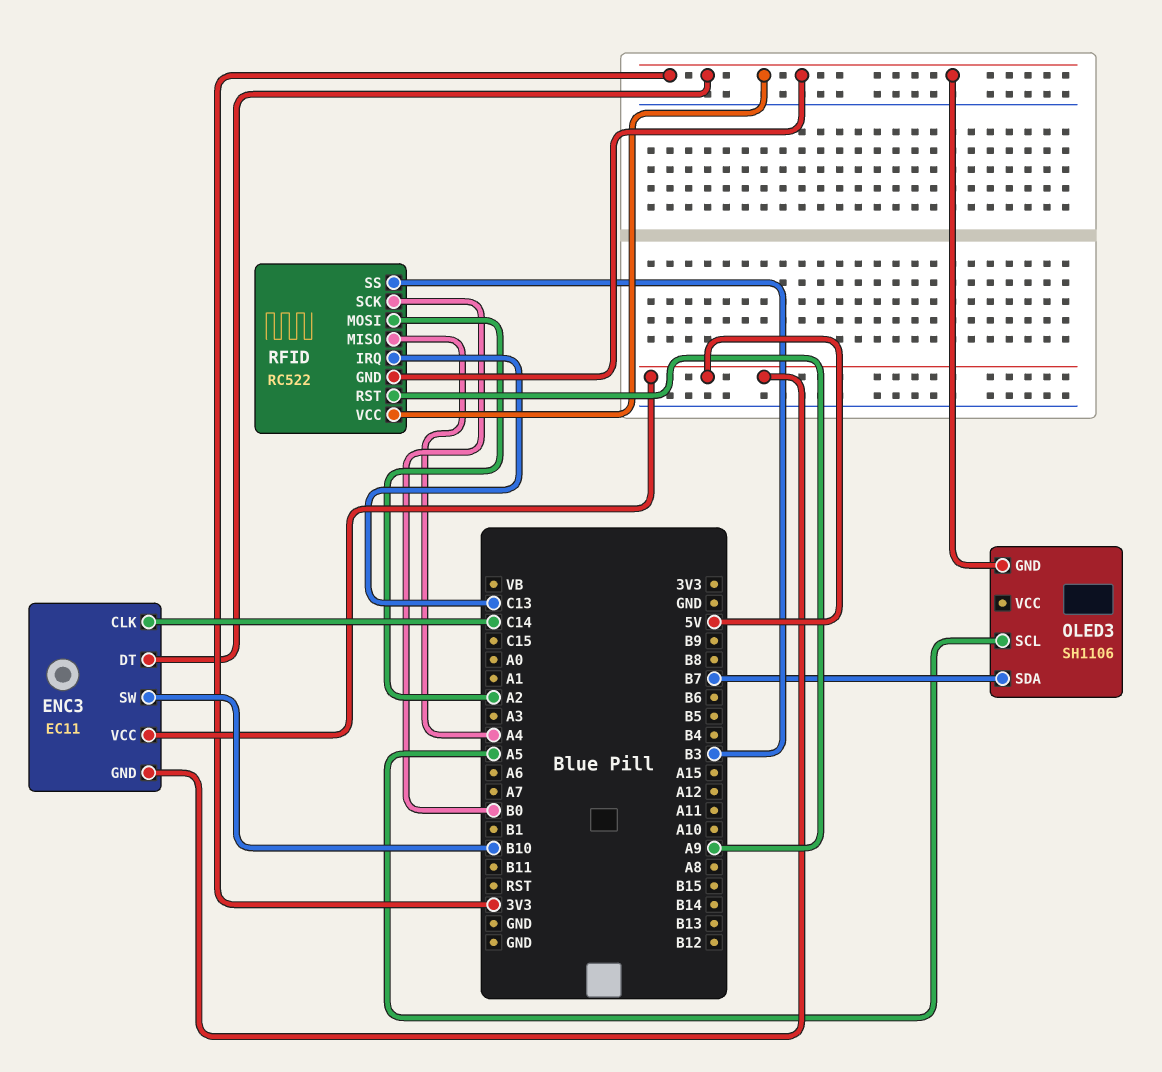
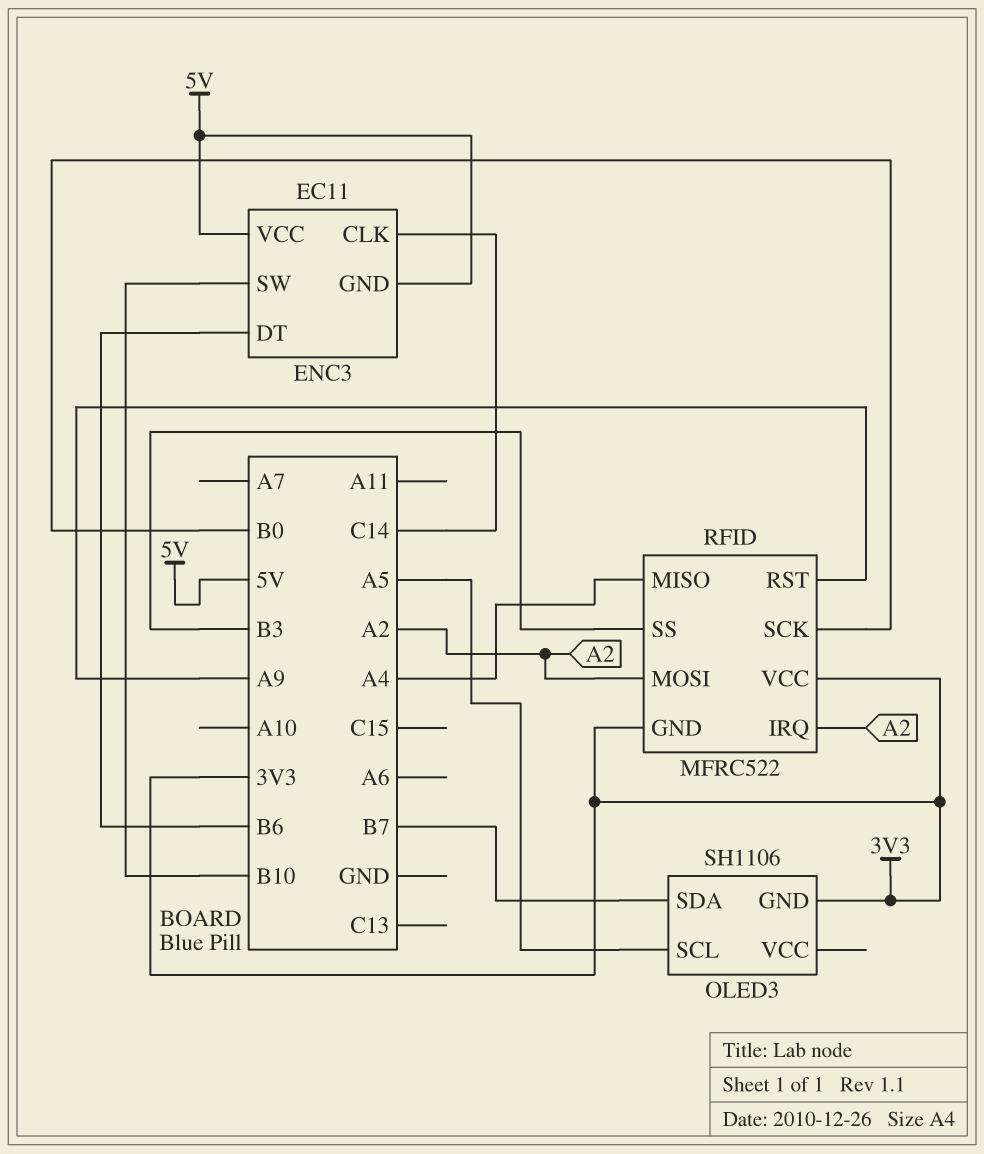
ENC3 pin DT: 3V3 -> B6
RFID: RC522 -> MFRC522
RFID pin IRQ: C13 -> A2

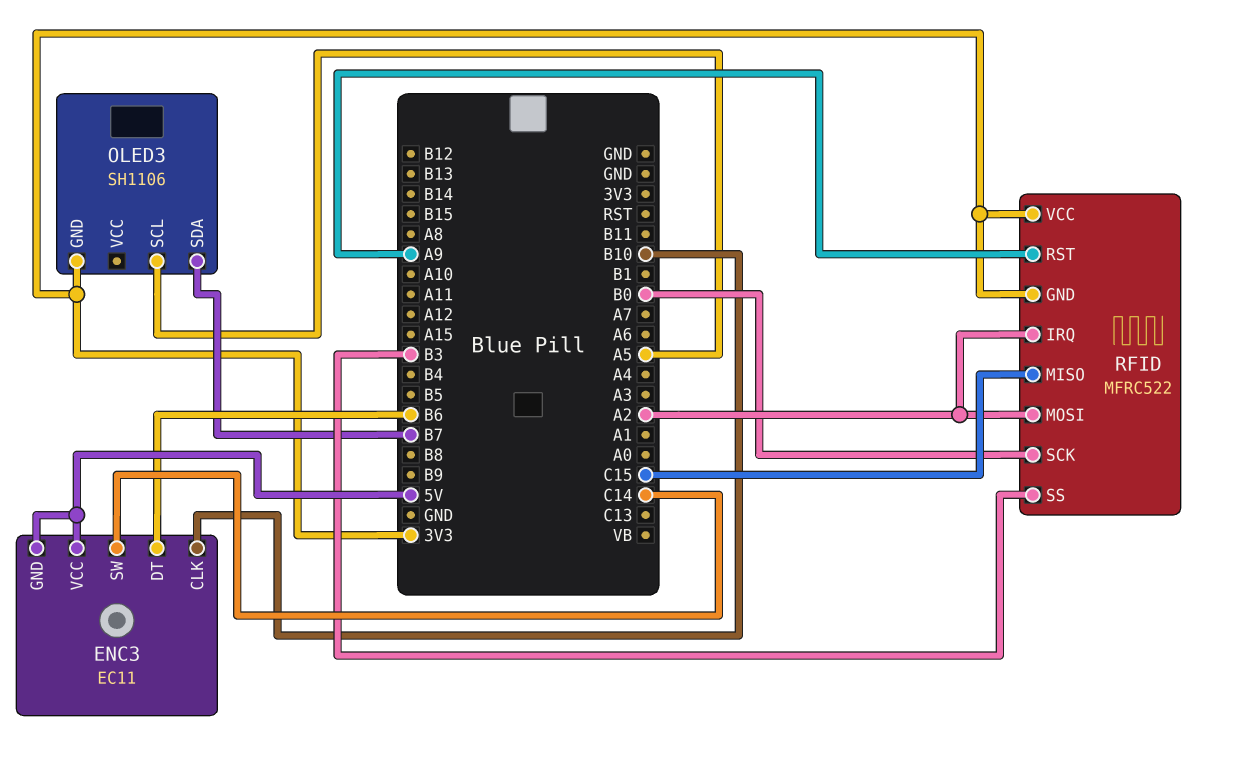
ENC3 pin CLK: C14 -> B10
ENC3 pin SW: B10 -> C14
RFID pin MISO: A4 -> C15

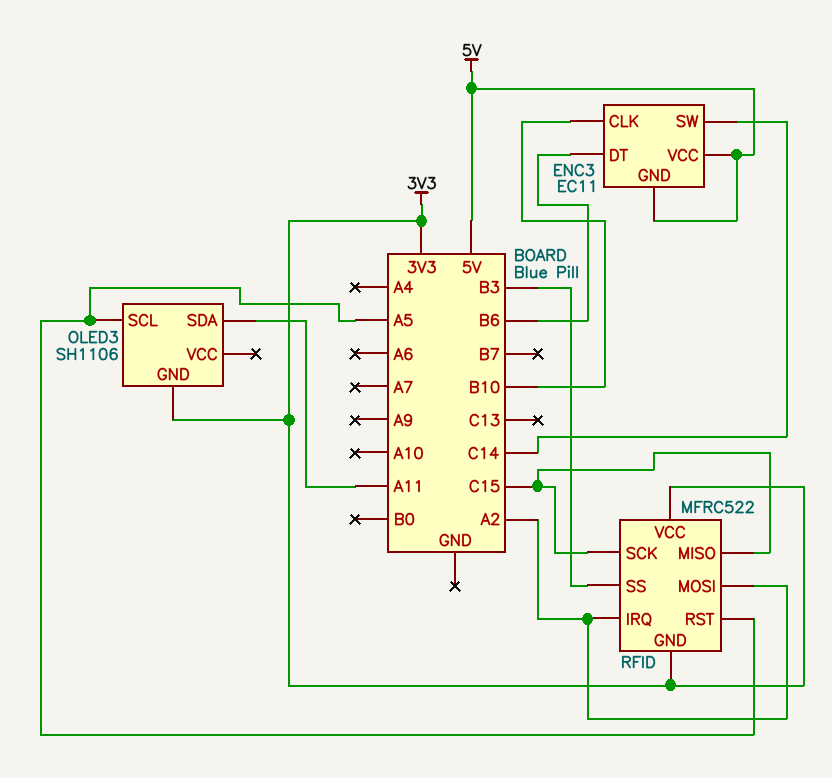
OLED3 pin SDA: B7 -> A11
RFID pin RST: A9 -> A5
RFID pin SCK: B0 -> C15

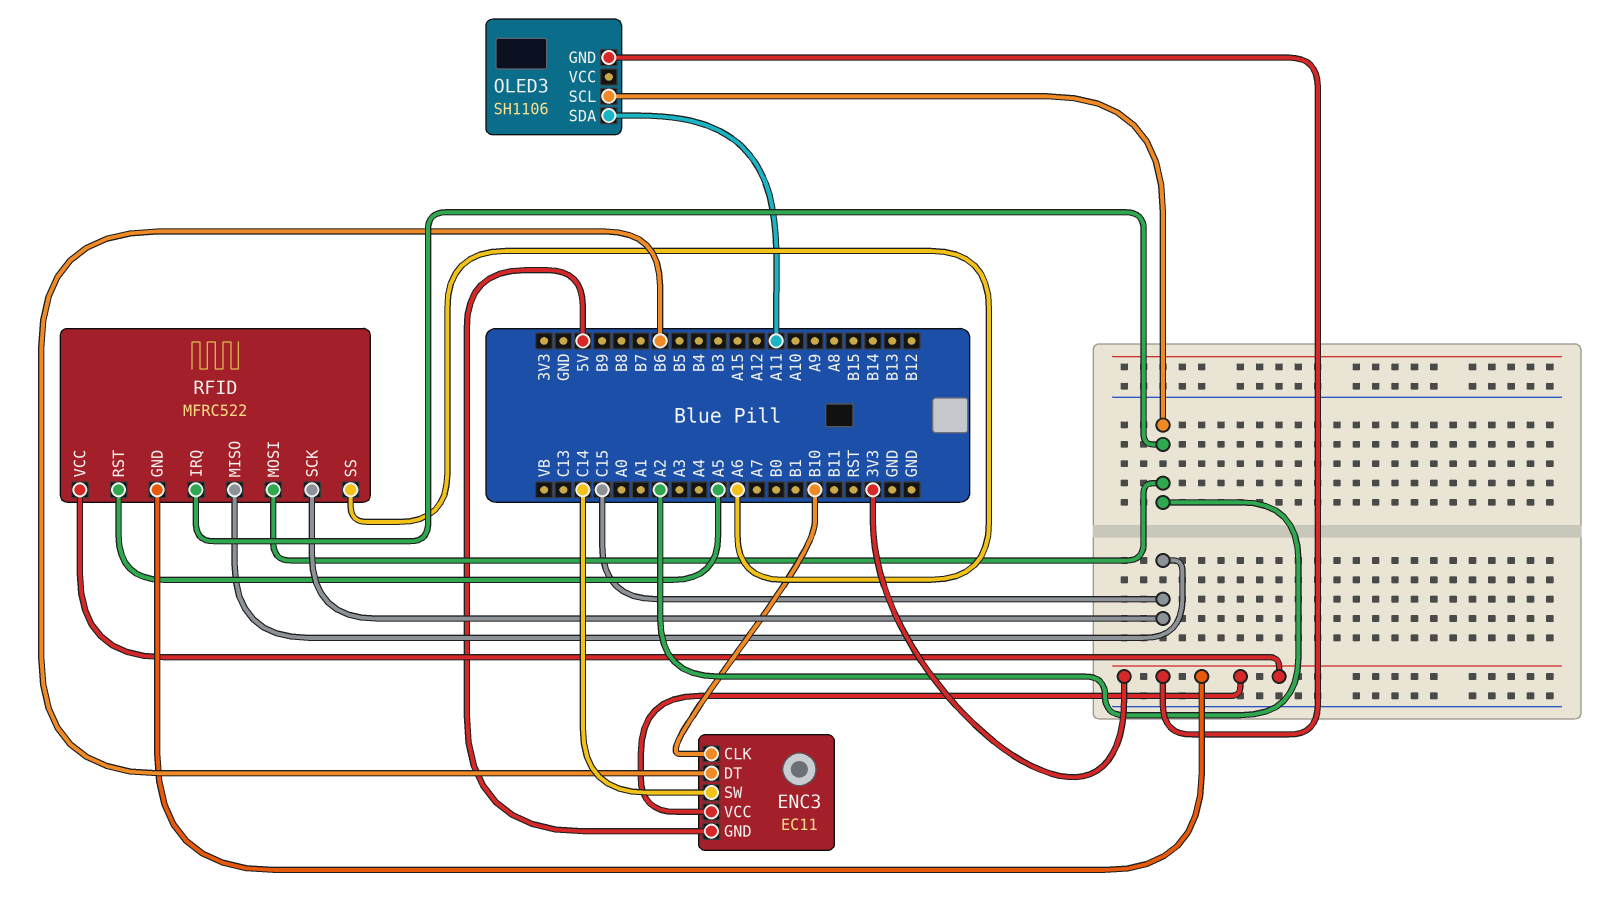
ENC3 pin VCC: 5V -> 3V3
OLED3 pin SCL: A5 -> A2
RFID pin SS: B3 -> A6

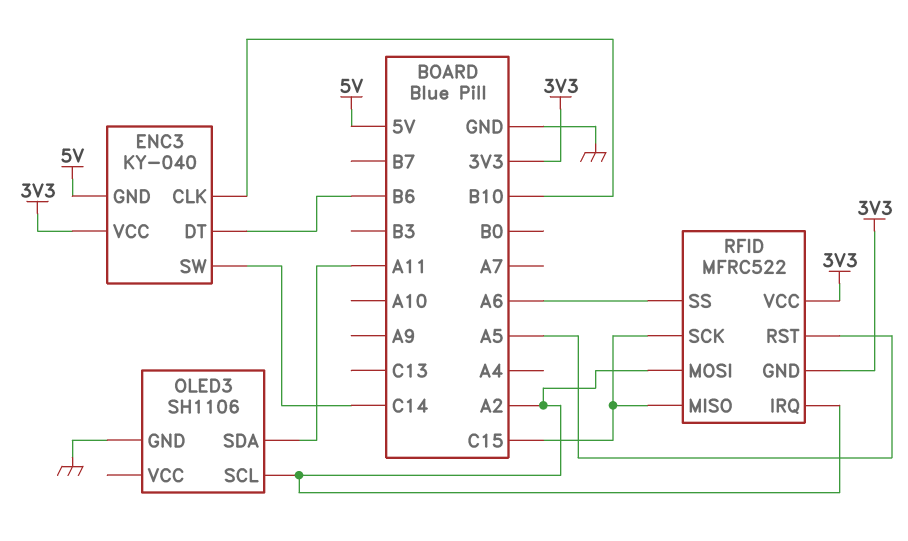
ENC3: EC11 -> KY-040
OLED3 pin GND: 3V3 -> GND

